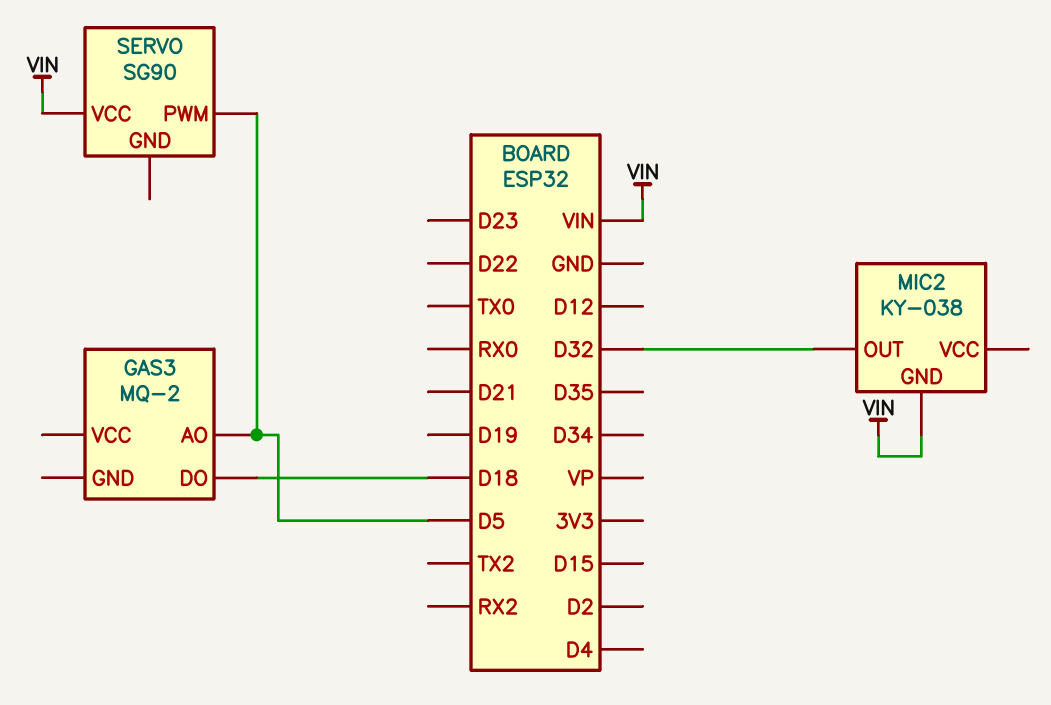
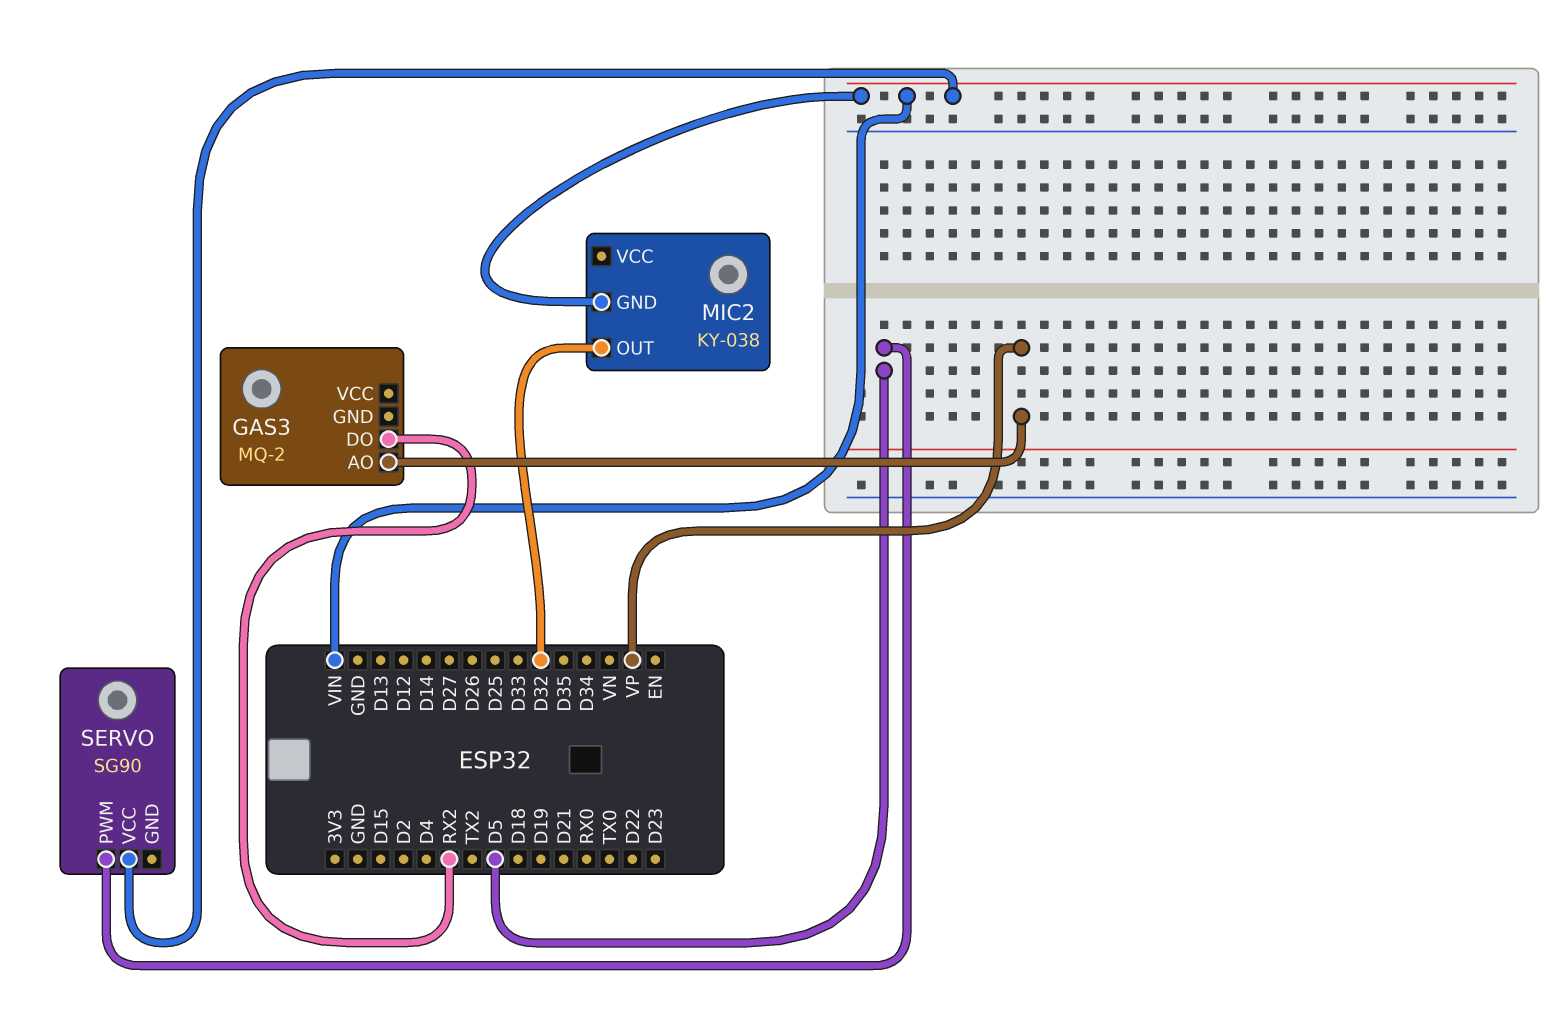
GAS3 pin AO: D5 -> VP
GAS3 pin DO: D18 -> RX2

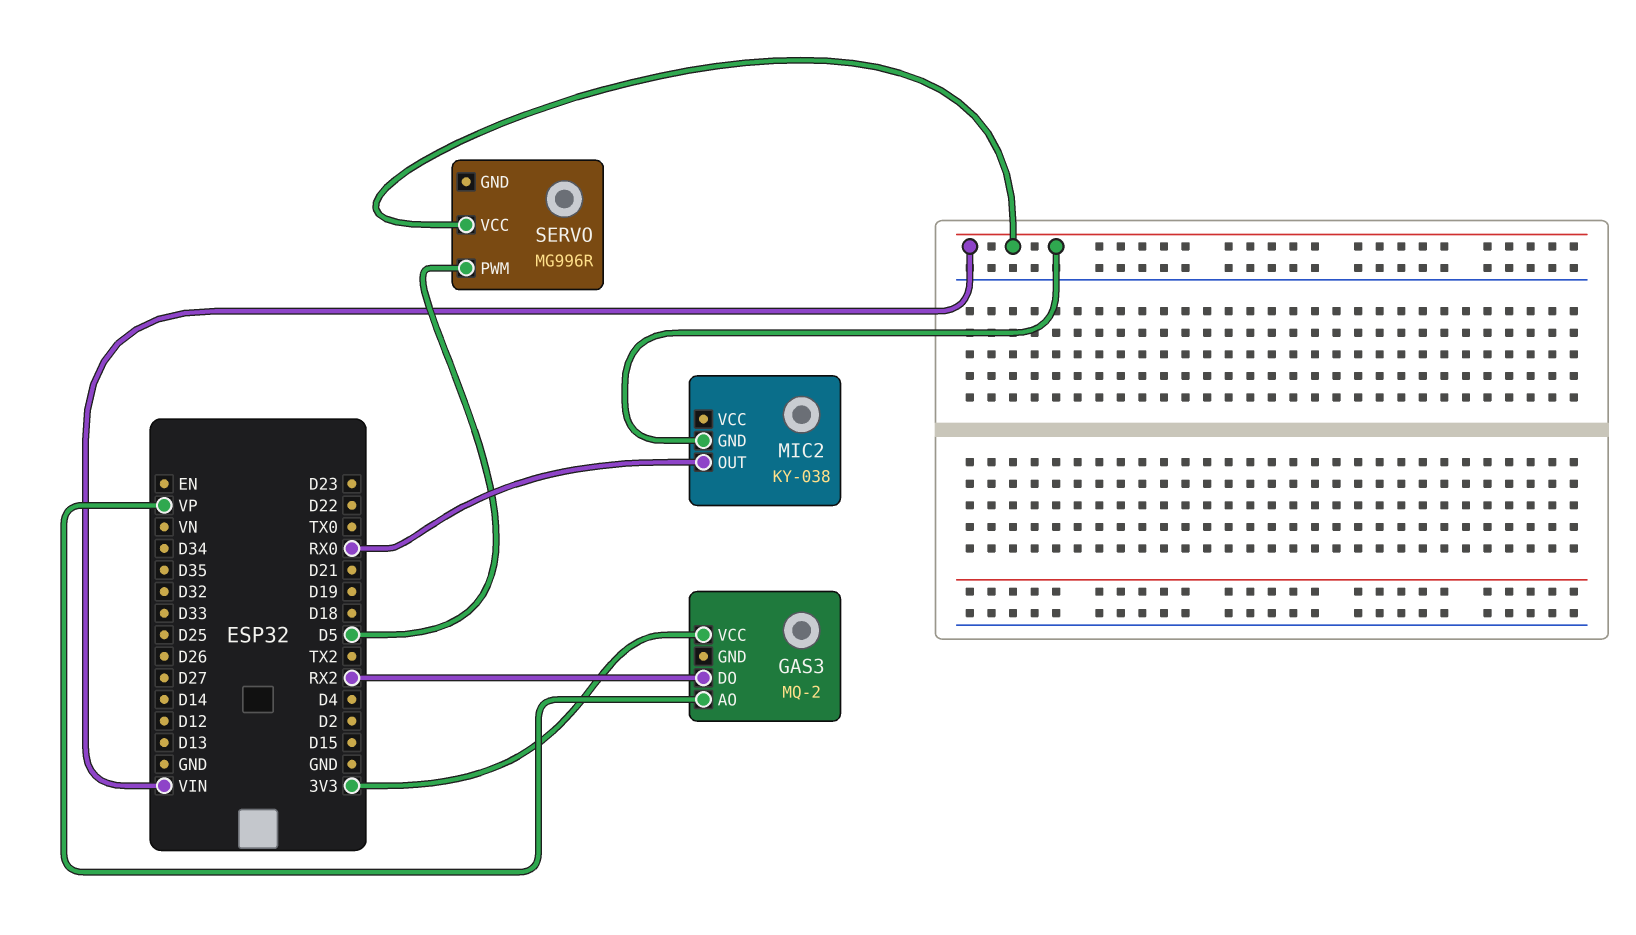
GAS3 pin VCC: none -> 3V3
MIC2 pin OUT: D32 -> RX0
SERVO: SG90 -> MG996R

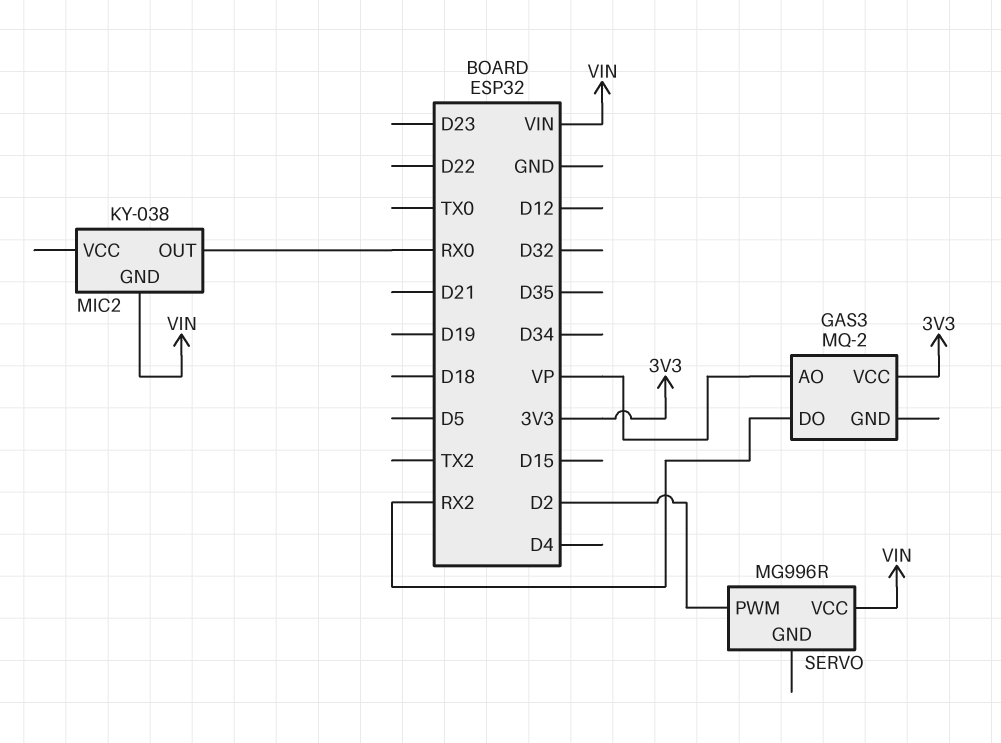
SERVO pin PWM: D5 -> D2

